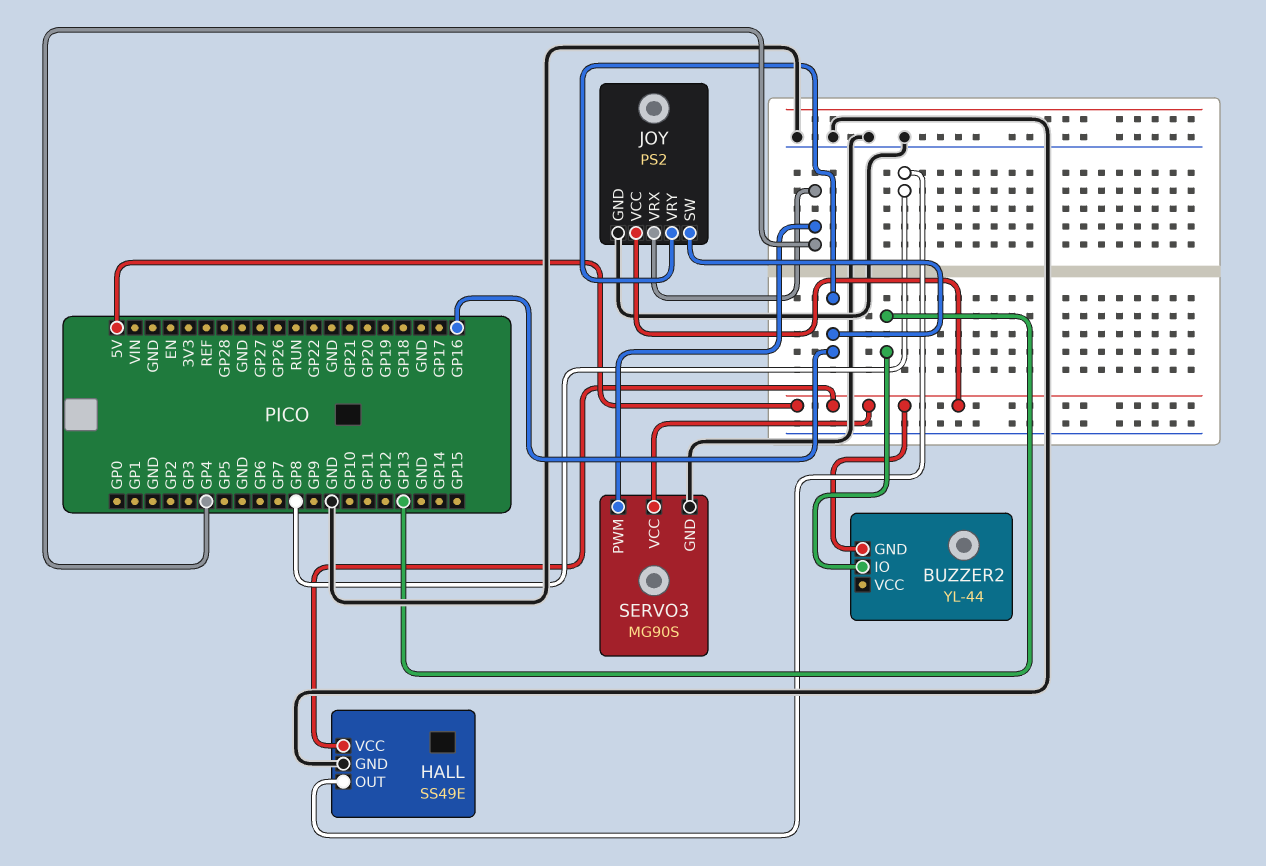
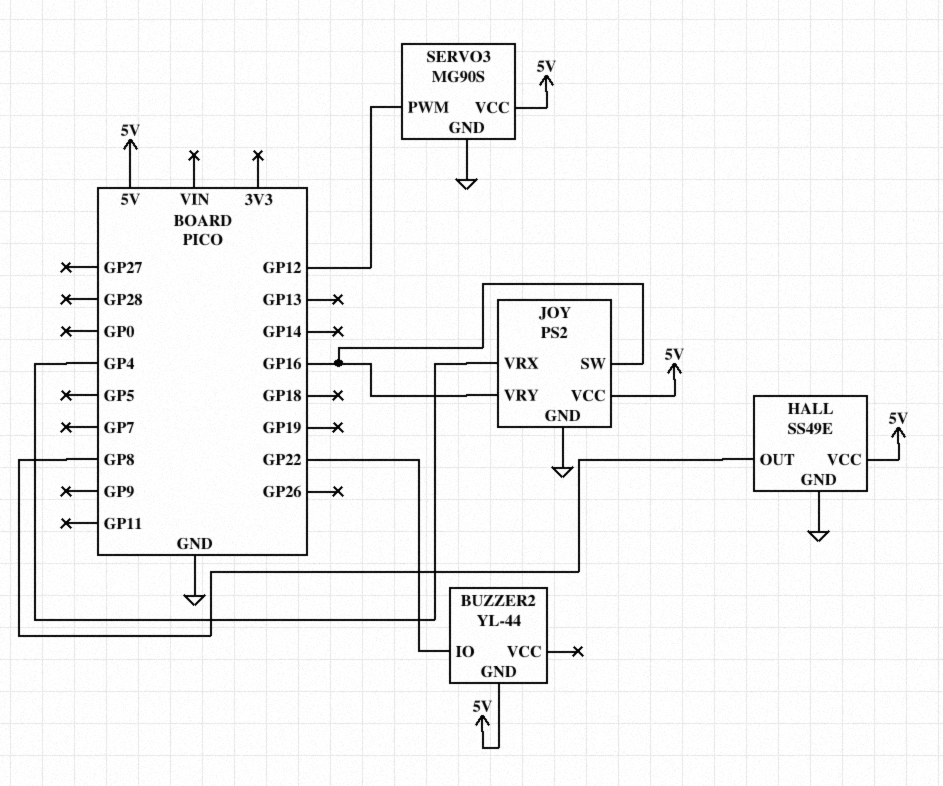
BUZZER2 pin IO: GP13 -> GP22
SERVO3 pin PWM: GP4 -> GP12

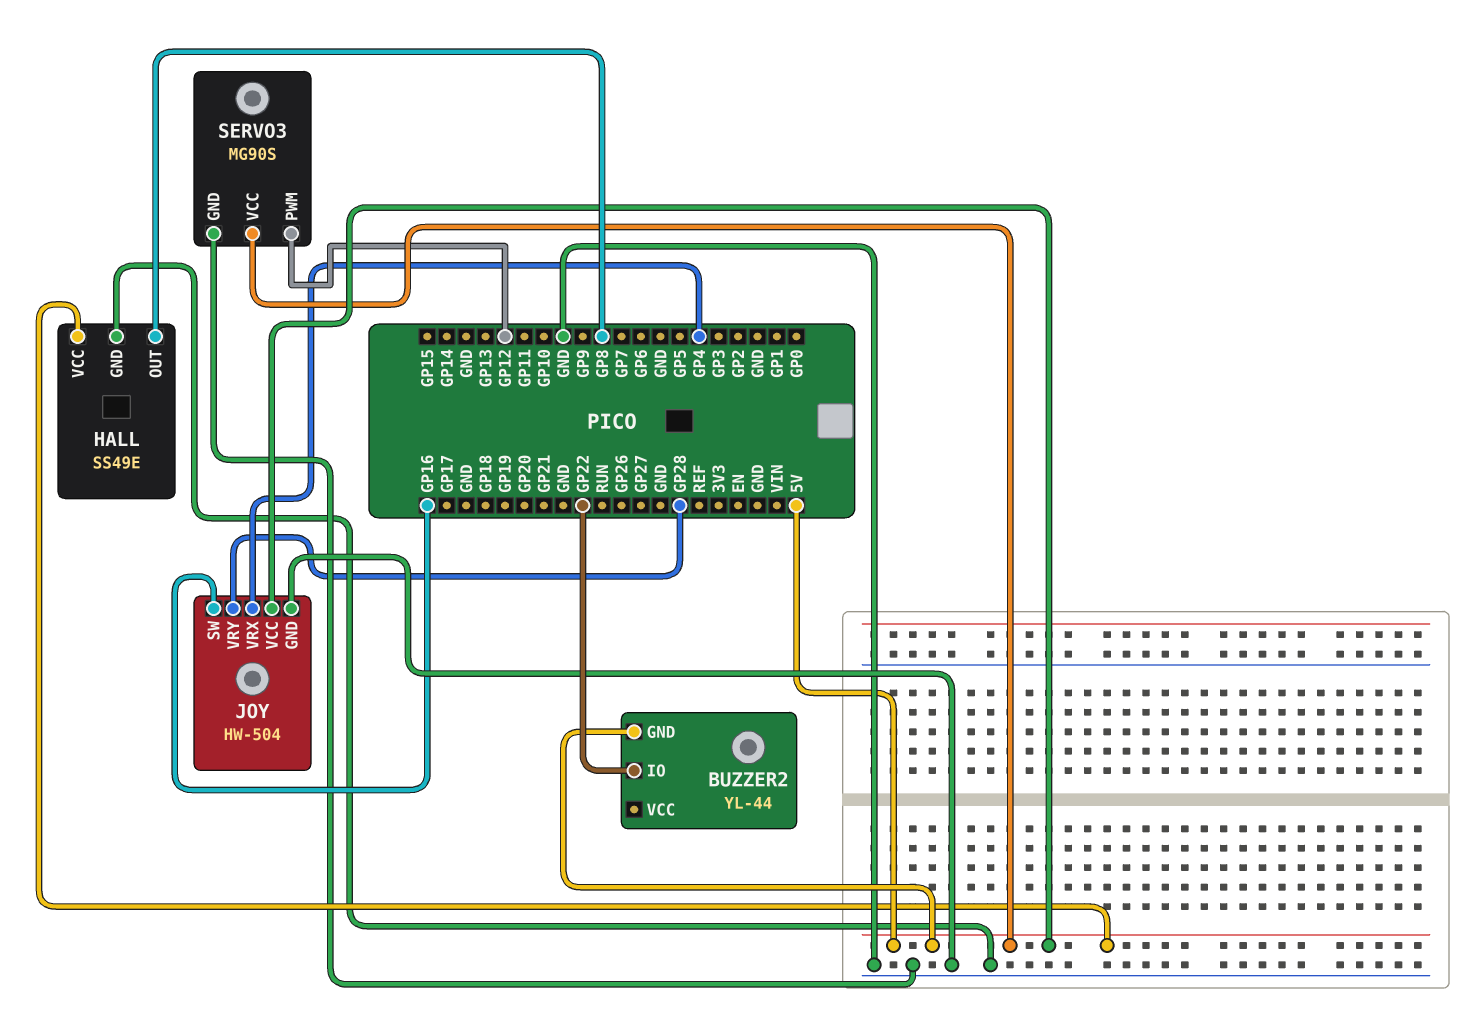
JOY: PS2 -> HW-504
JOY pin VRY: GP16 -> GP28

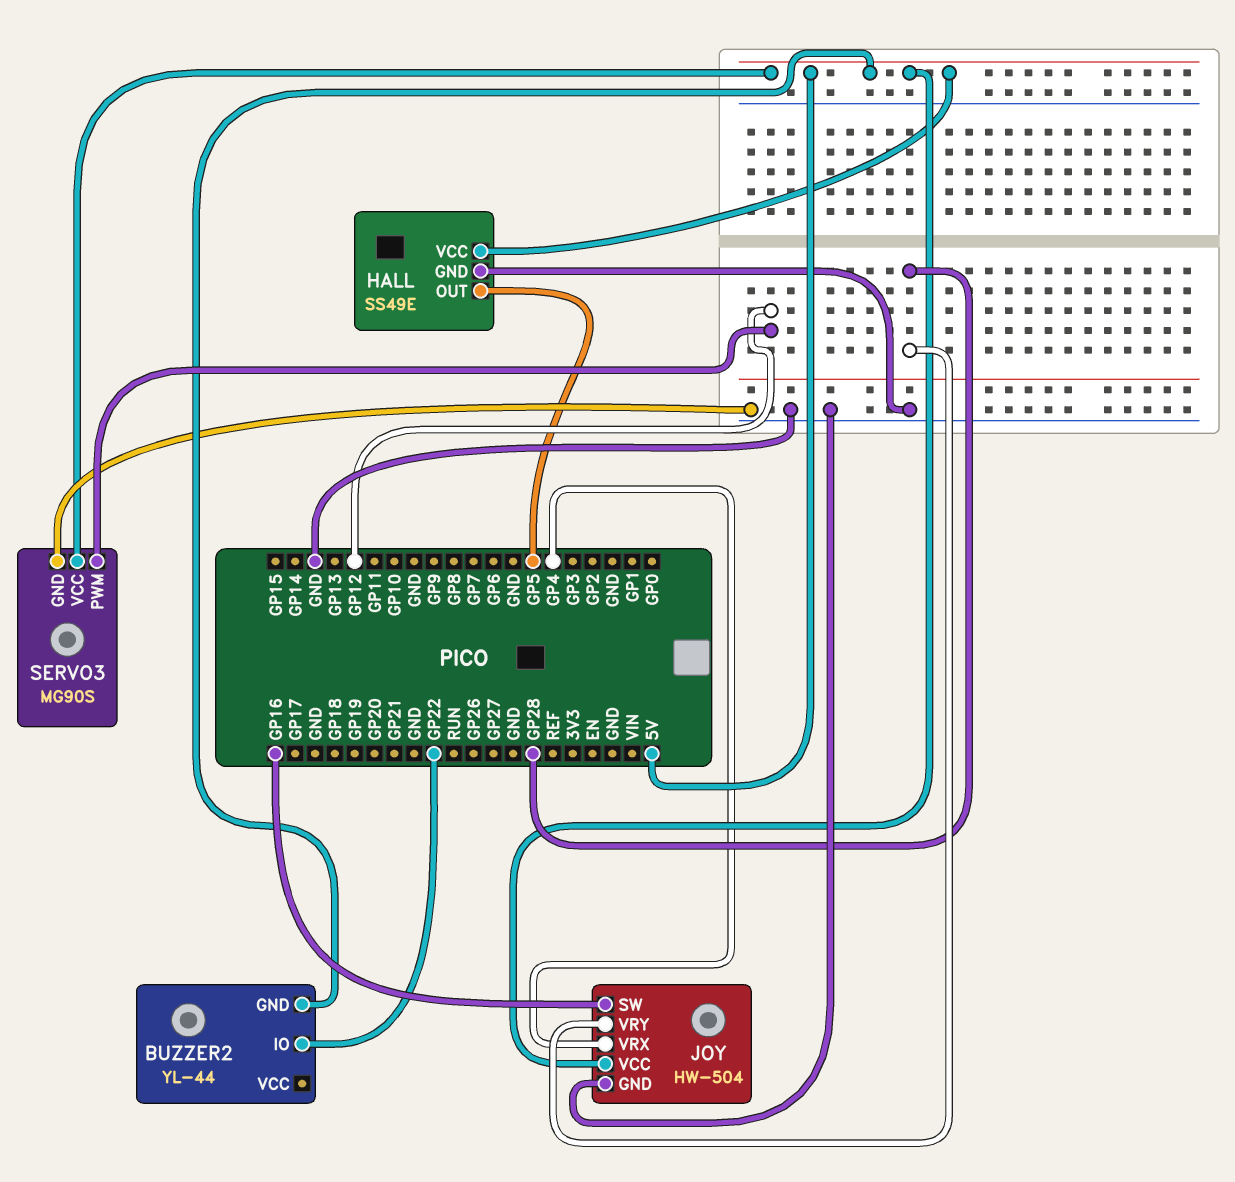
HALL pin OUT: GP8 -> GP5

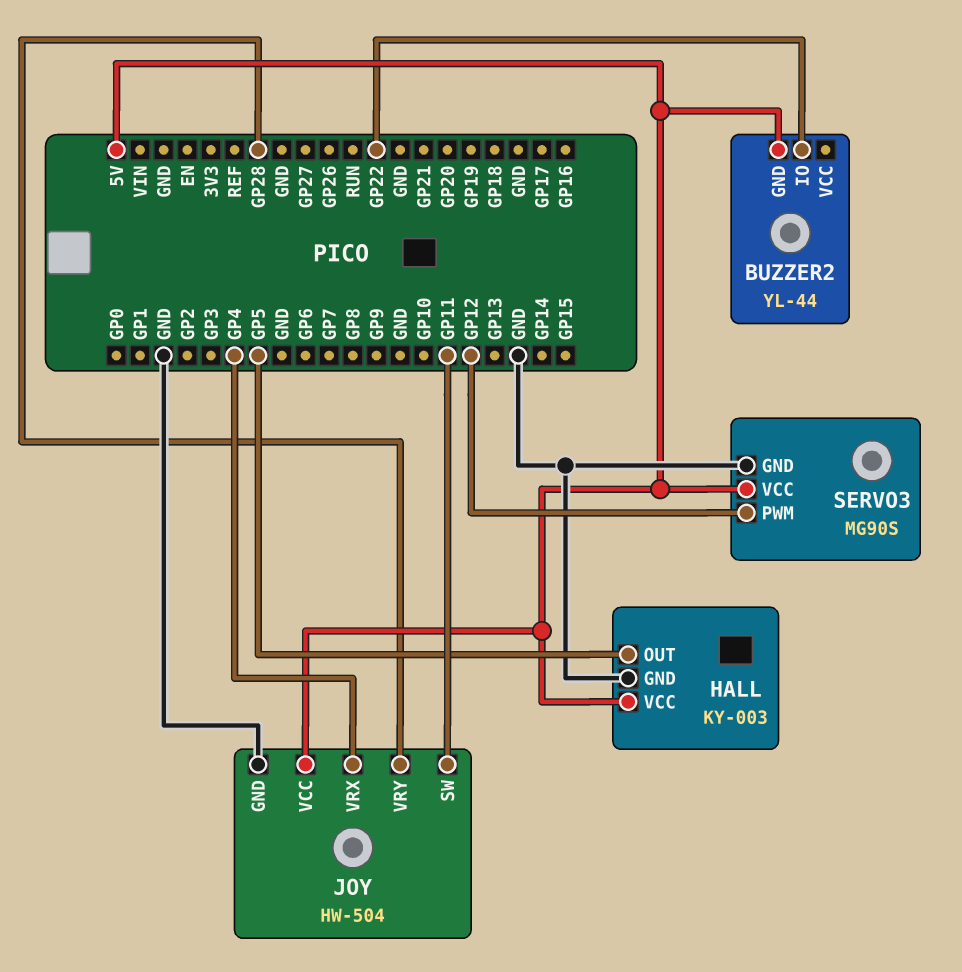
HALL: SS49E -> KY-003
JOY pin SW: GP16 -> GP11

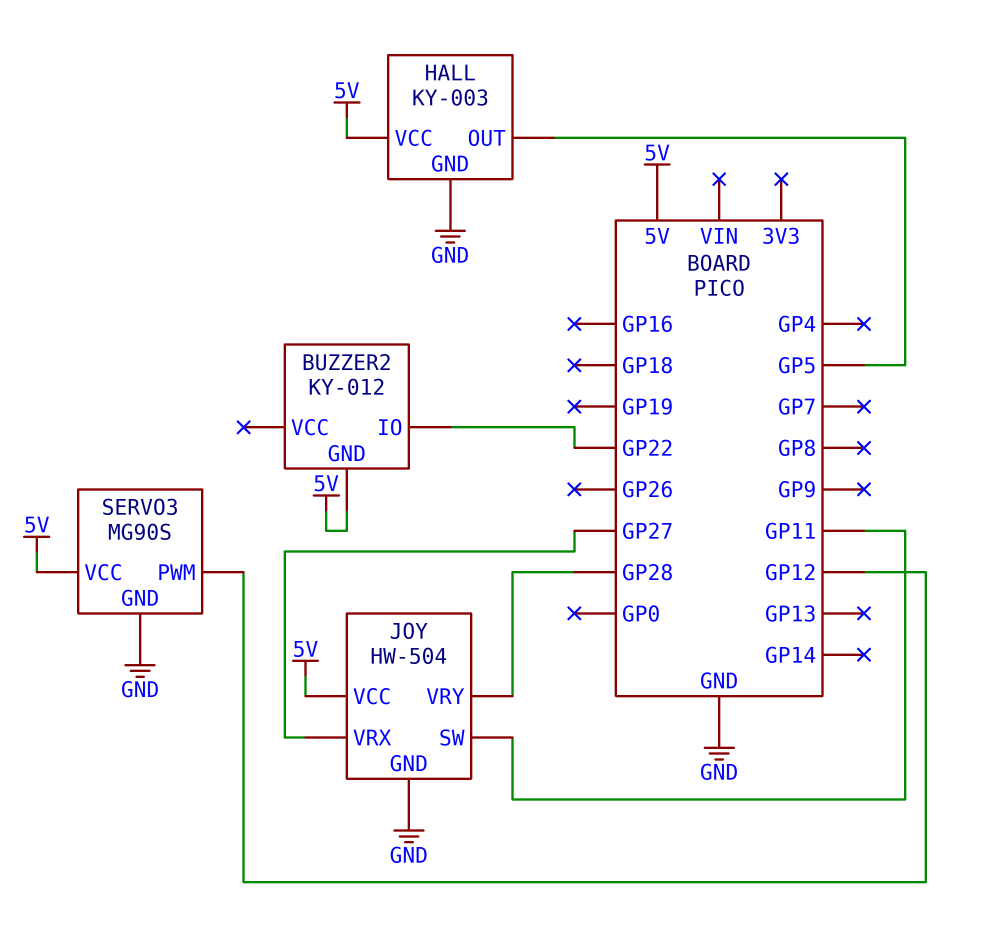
BUZZER2: YL-44 -> KY-012
JOY pin VRX: GP4 -> GP27

